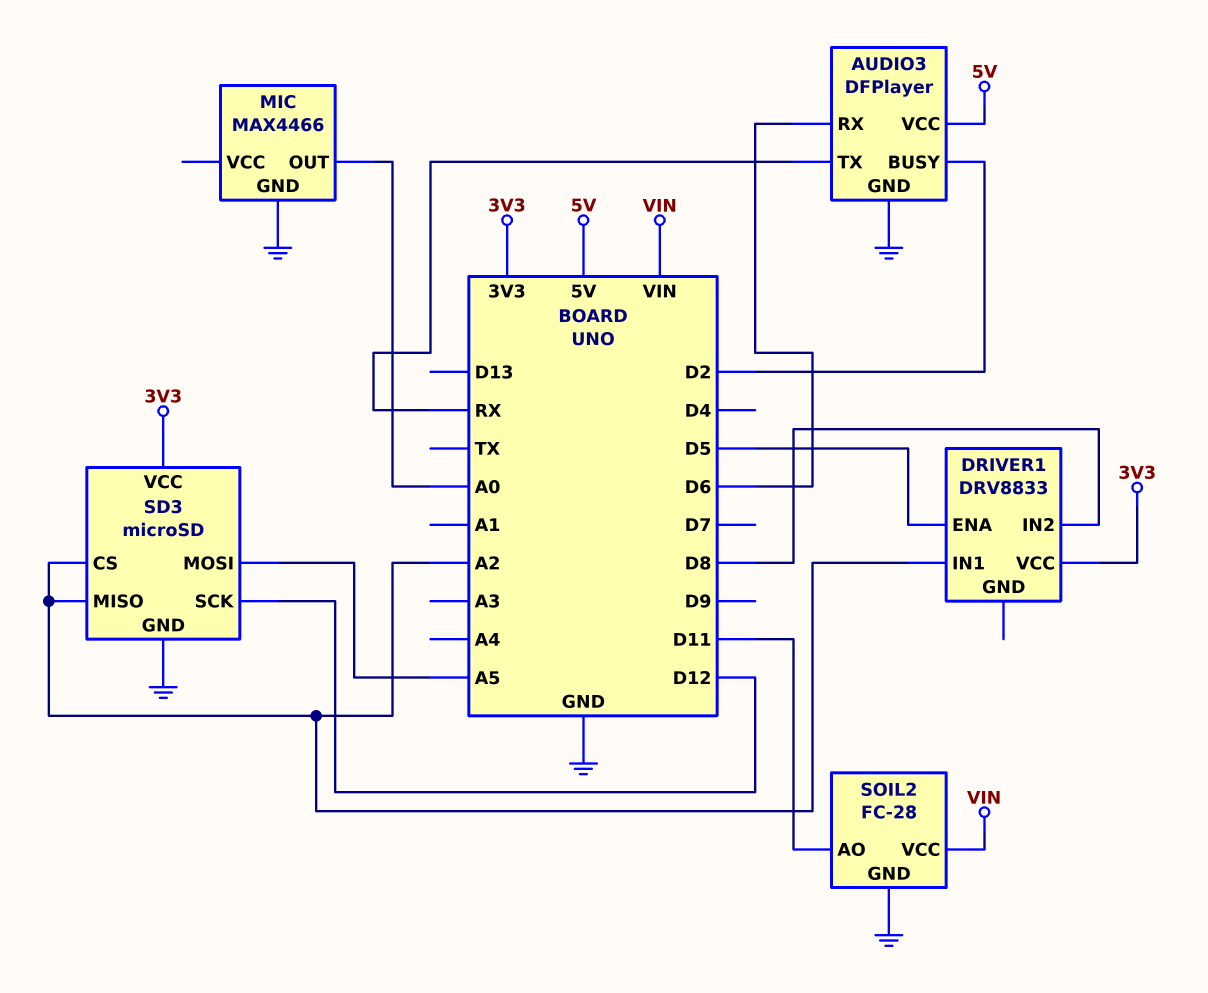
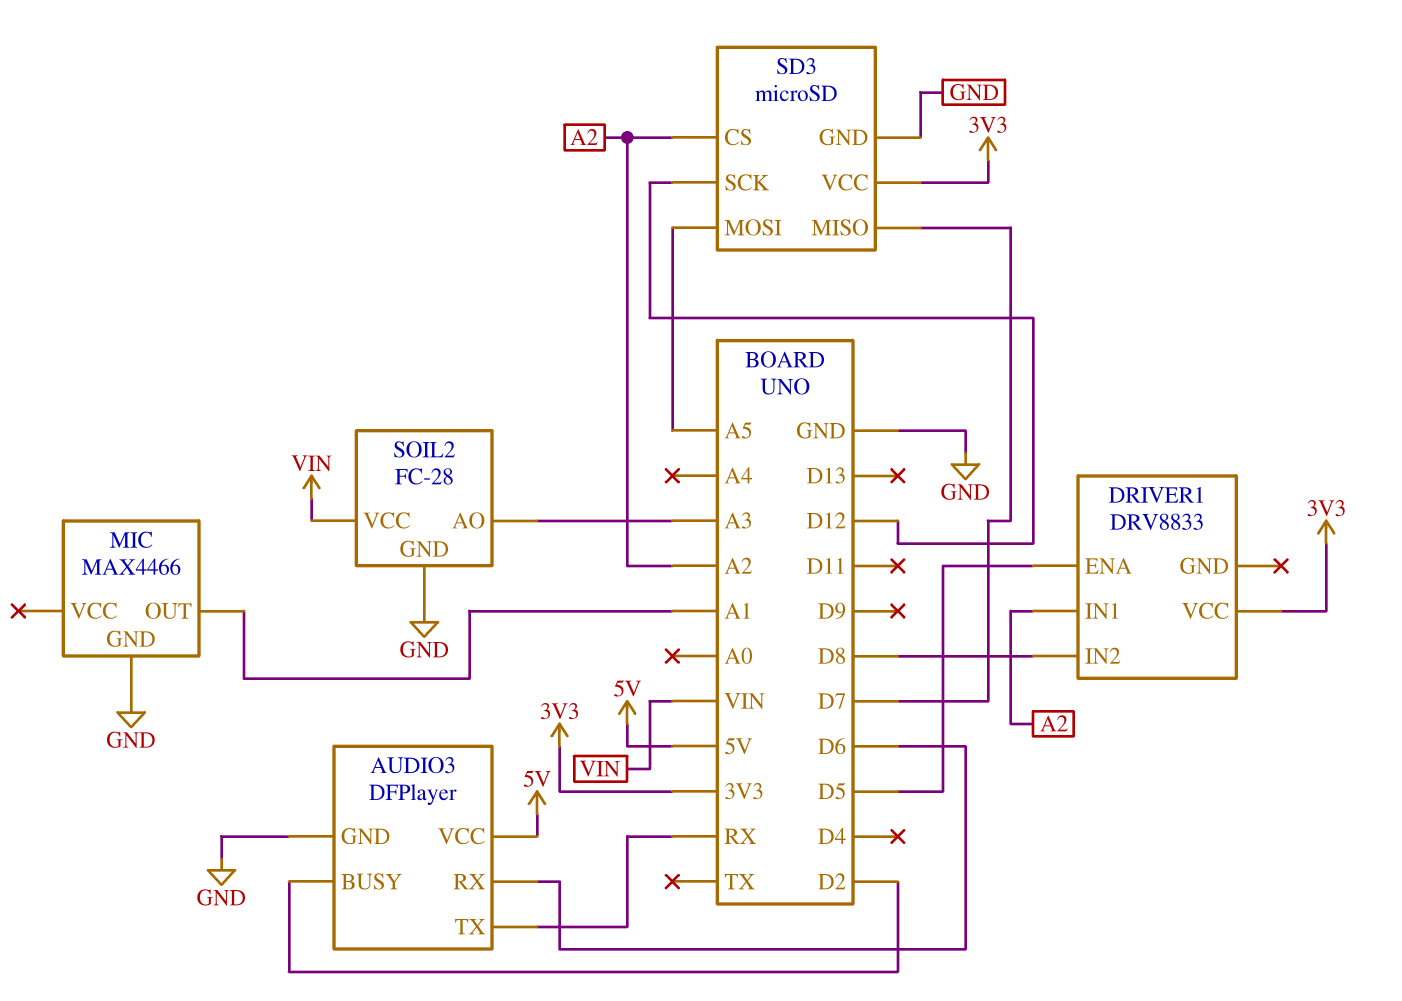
MIC pin OUT: A0 -> A1
SD3 pin MISO: A2 -> D7
SOIL2 pin AO: D11 -> A3

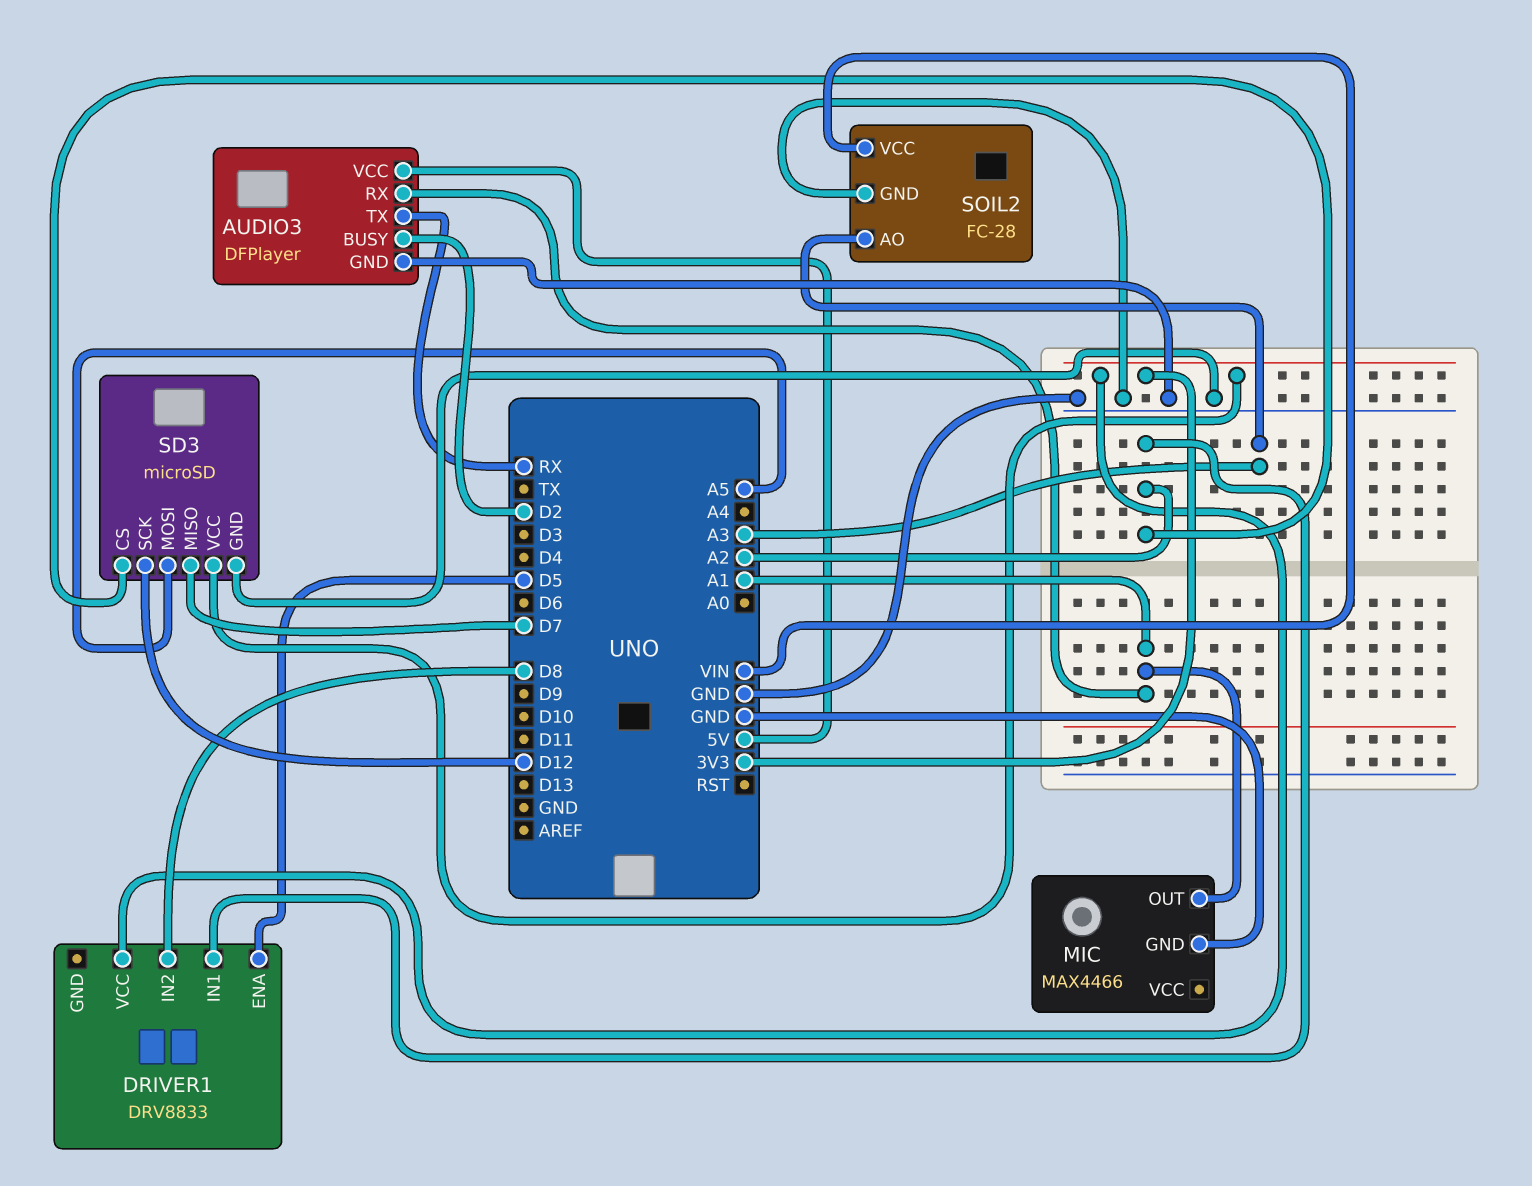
AUDIO3 pin RX: D6 -> A1

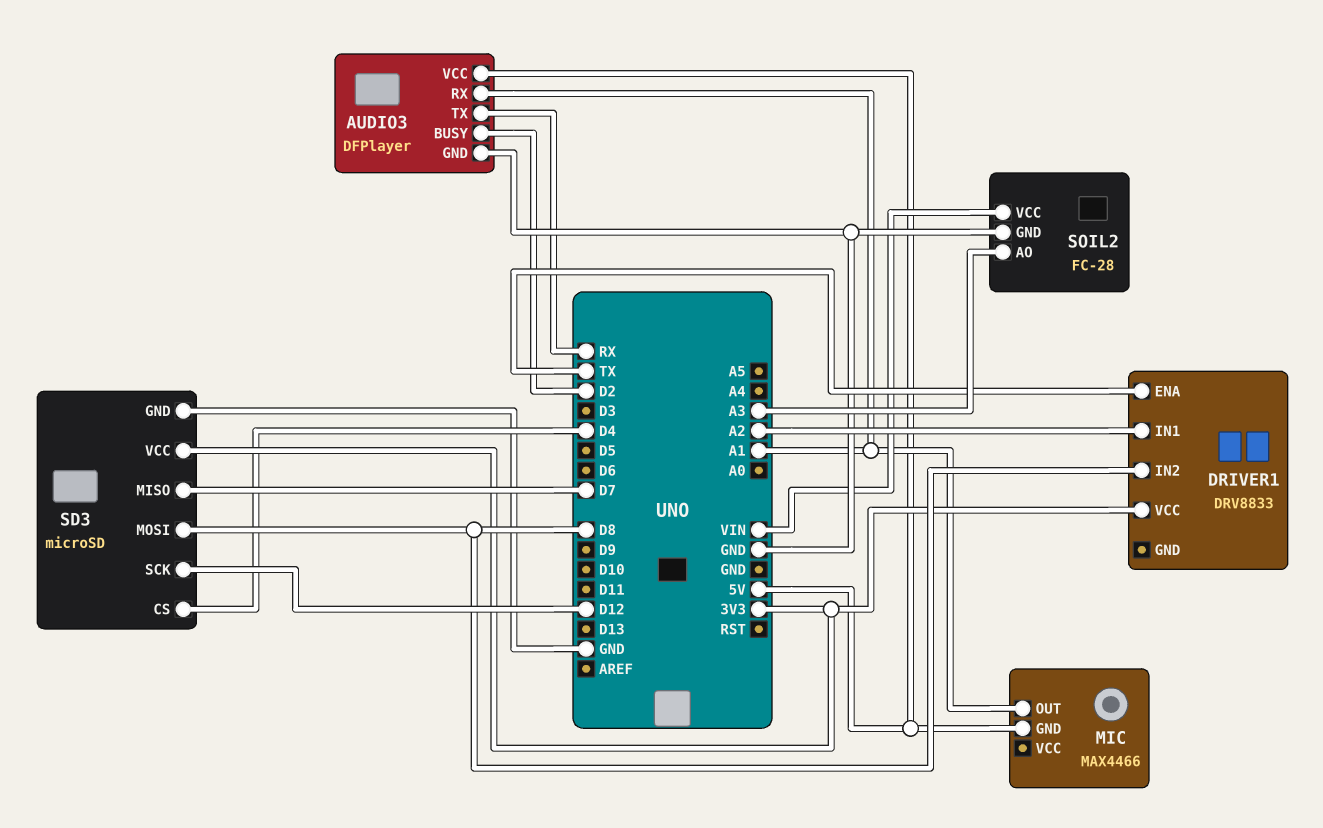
DRIVER1 pin ENA: D5 -> TX
MIC pin GND: GND -> 5V
SD3 pin CS: A2 -> D4
SD3 pin MOSI: A5 -> D8

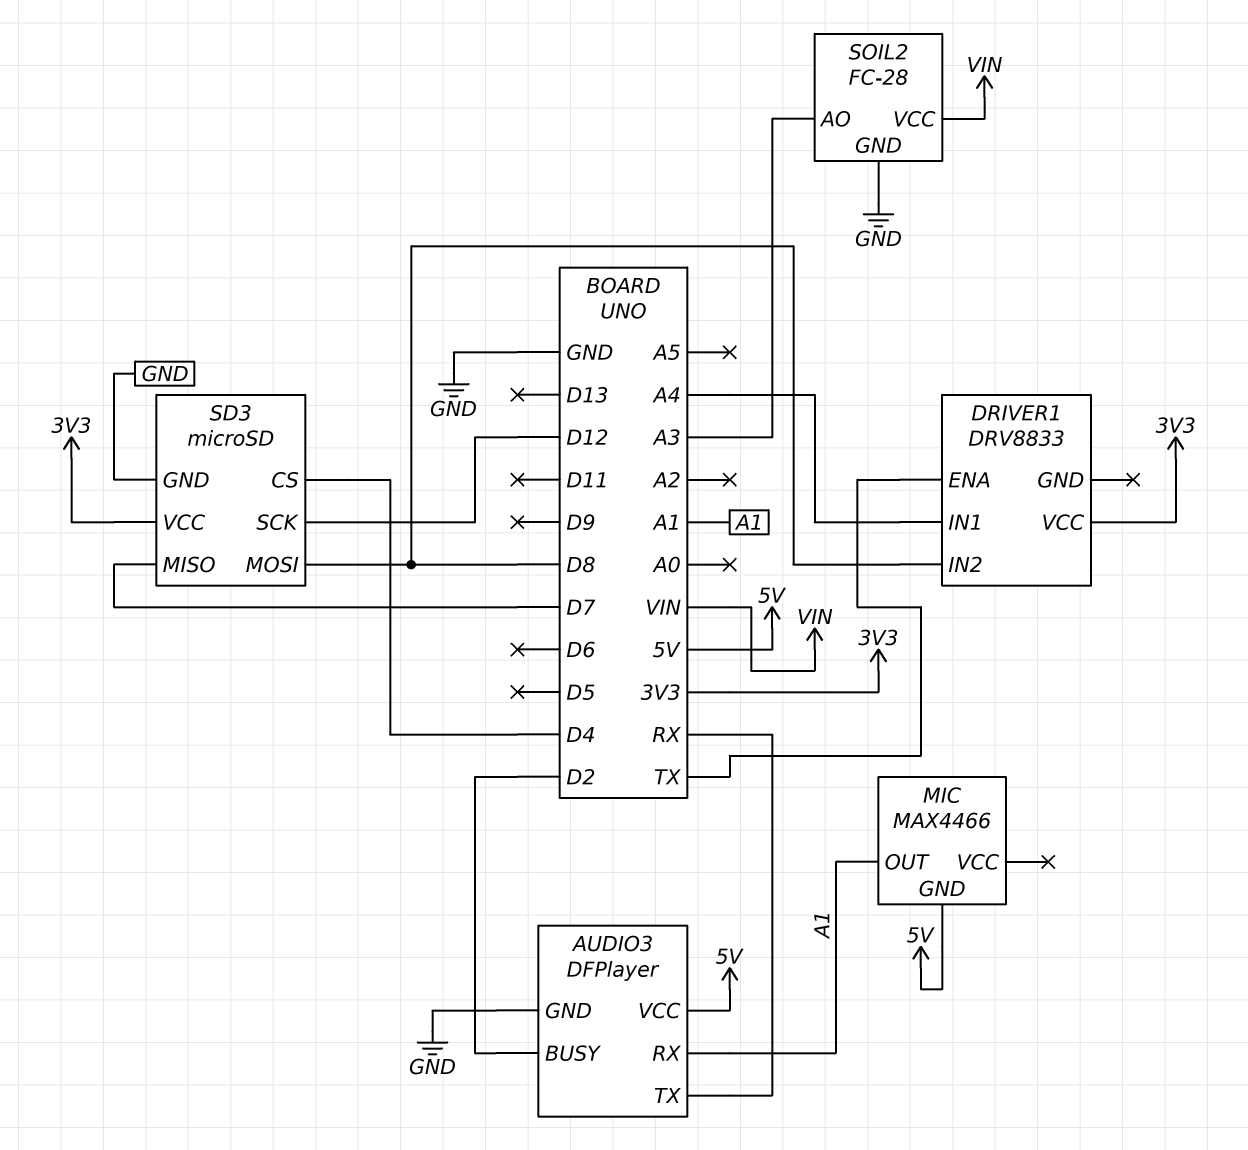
DRIVER1 pin IN1: A2 -> A4

